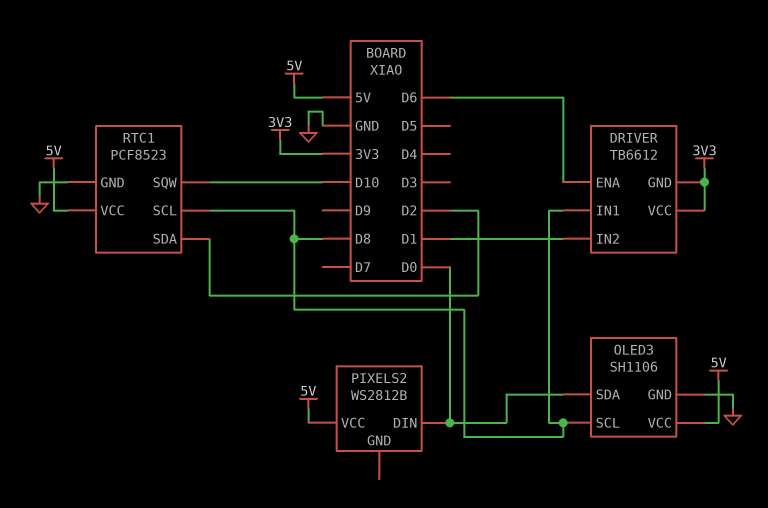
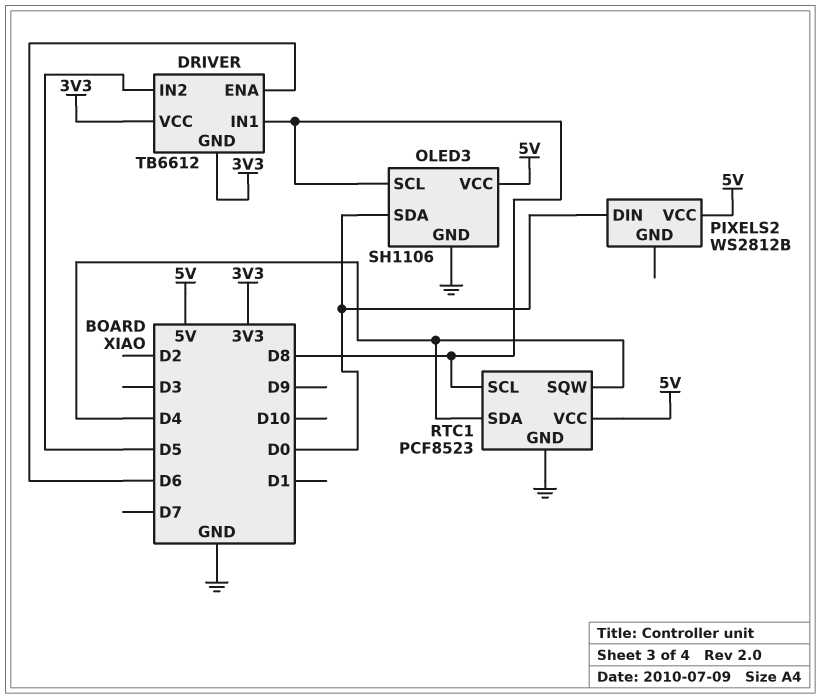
DRIVER pin IN2: D1 -> D5
RTC1 pin SDA: D2 -> D4
RTC1 pin SQW: D10 -> D4

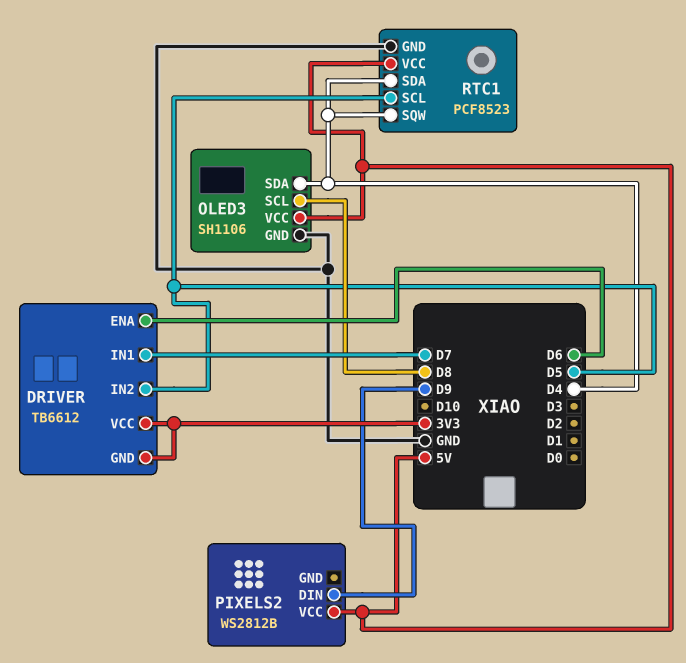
DRIVER pin IN1: D8 -> D7
OLED3 pin SDA: D0 -> D4
PIXELS2 pin DIN: D0 -> D9
RTC1 pin SCL: D8 -> D5

